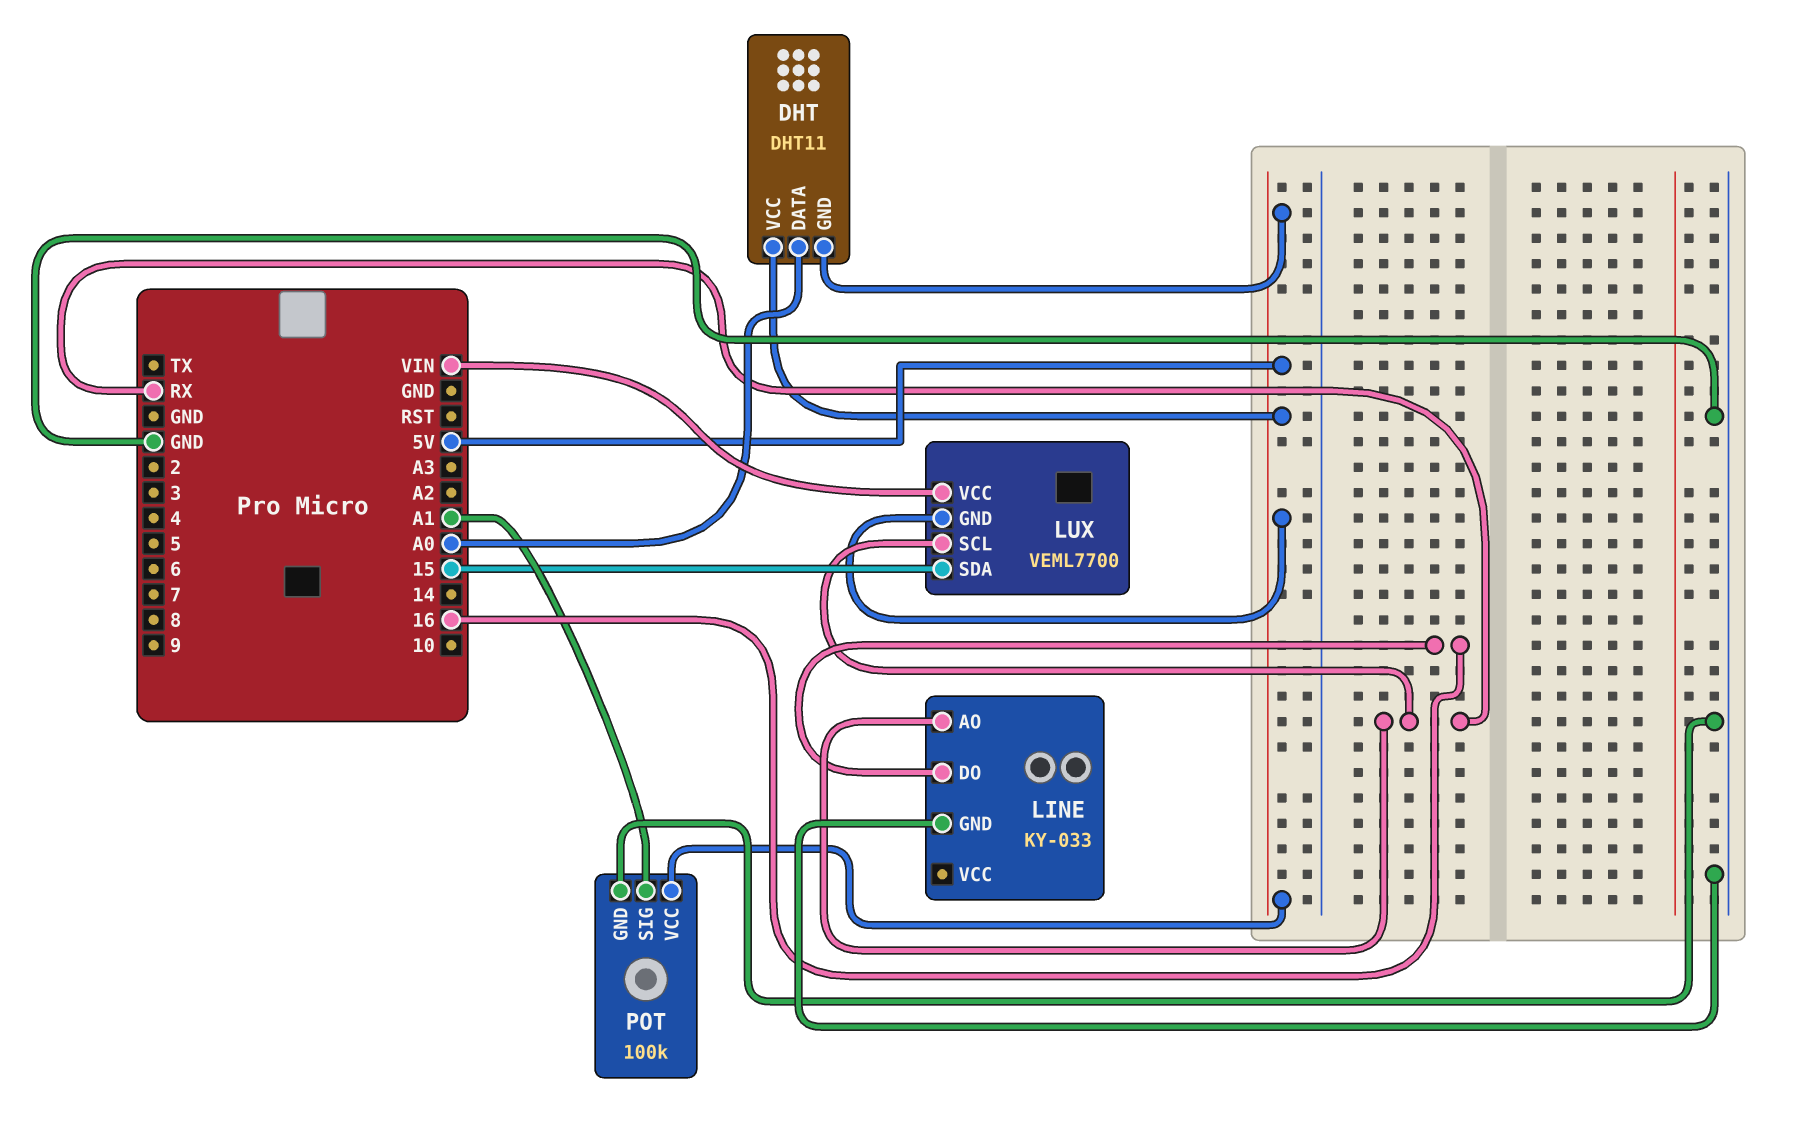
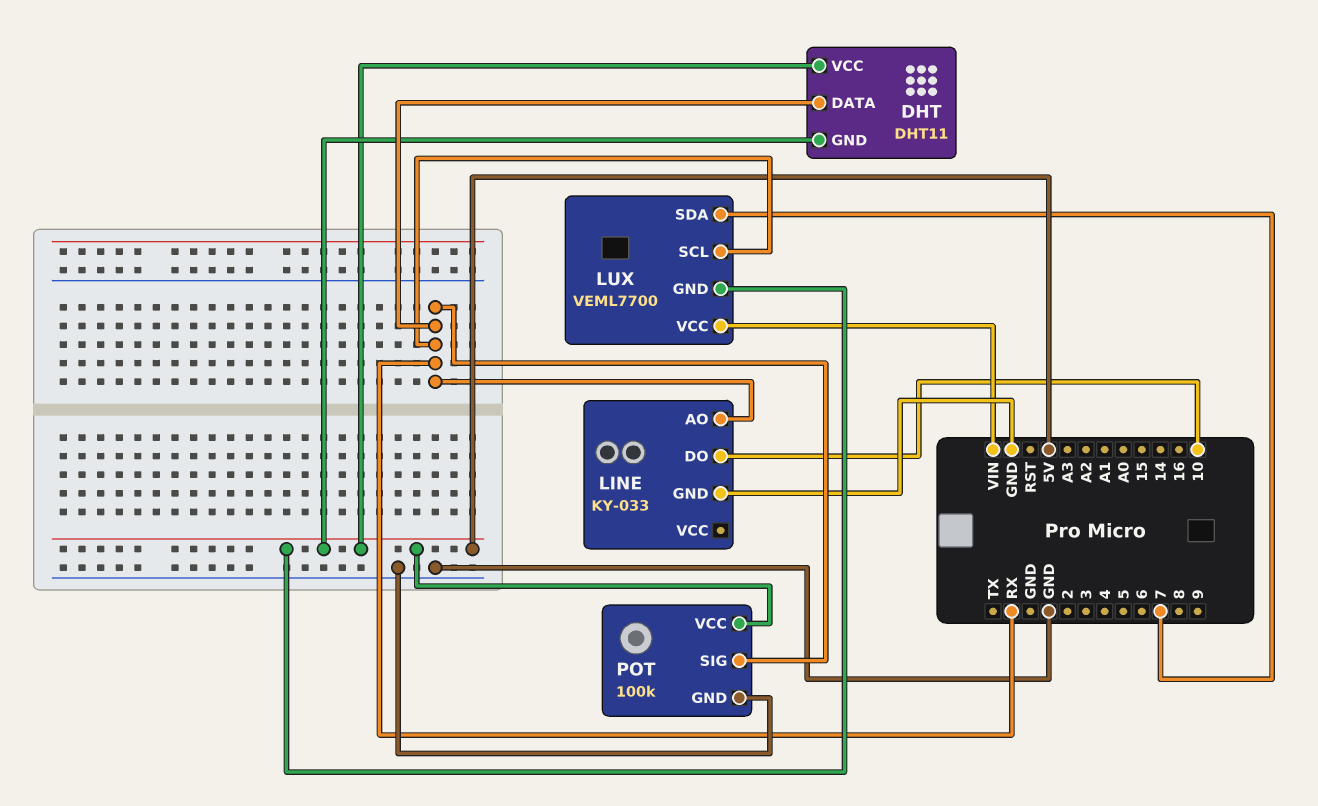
DHT pin DATA: A0 -> RX
LINE pin DO: 16 -> 10
LUX pin SDA: 15 -> 7
POT pin SIG: A1 -> RX

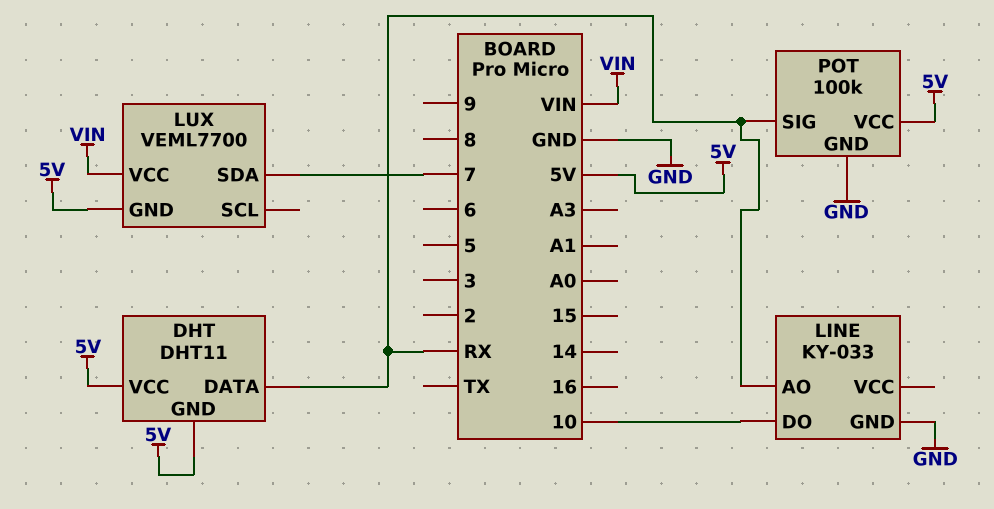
LUX pin SCL: RX -> none

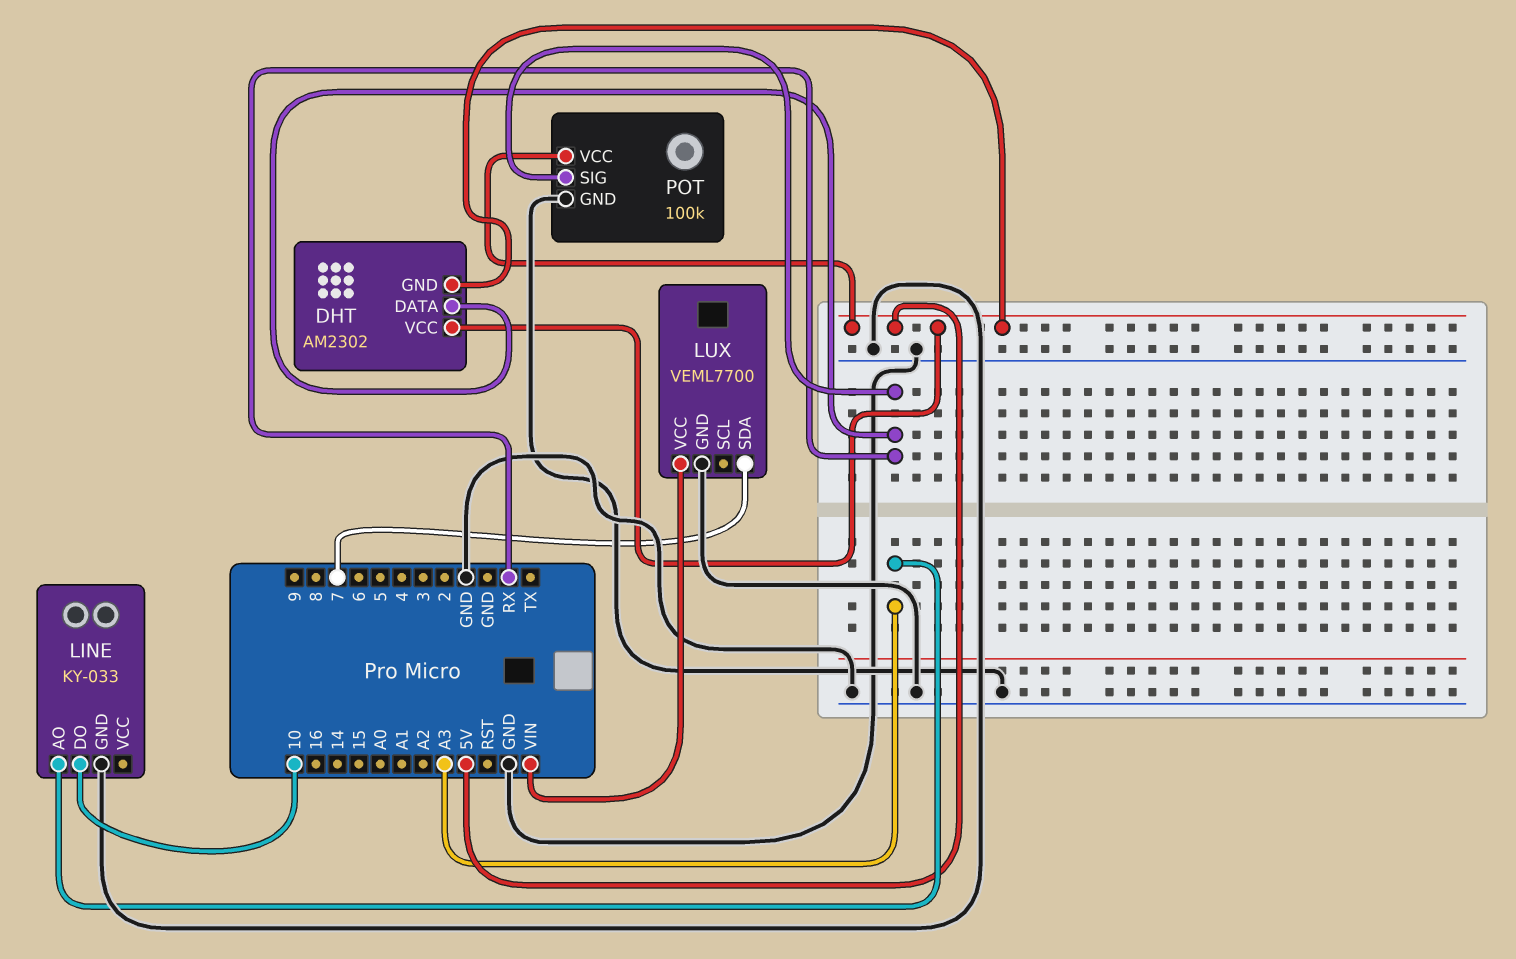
DHT: DHT11 -> AM2302
LINE pin AO: RX -> A3
LUX pin GND: 5V -> GND

